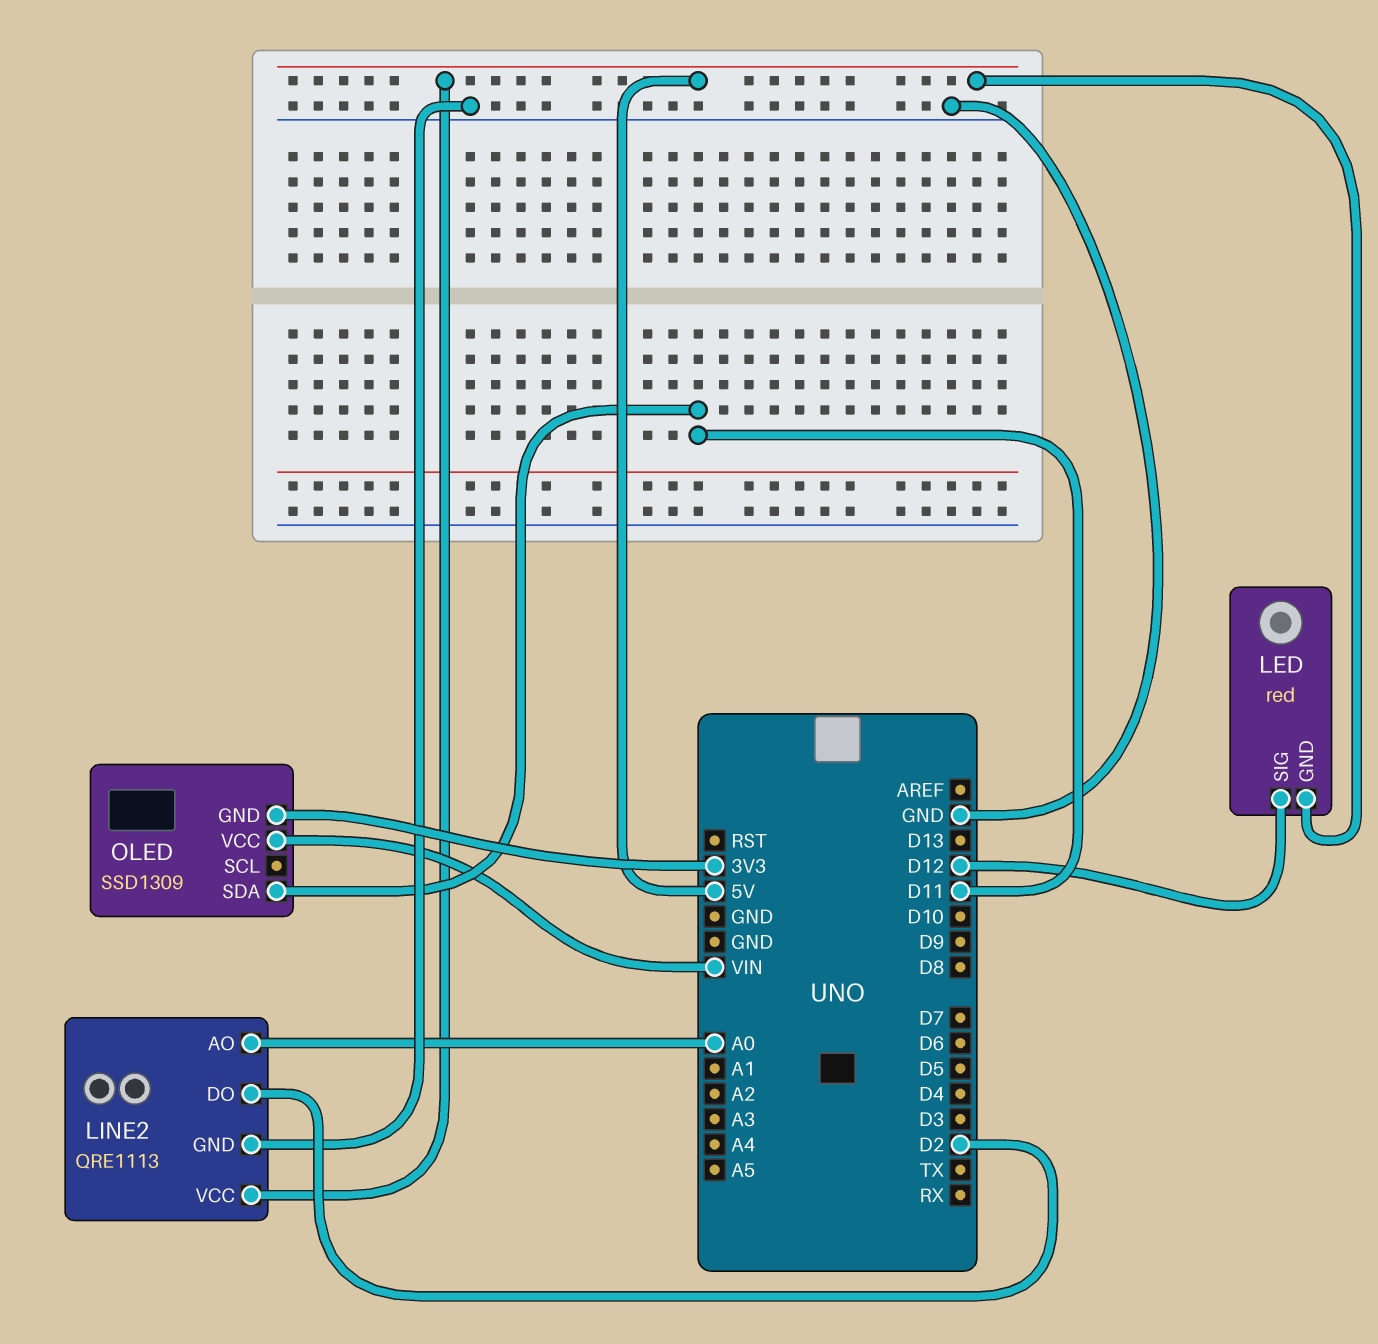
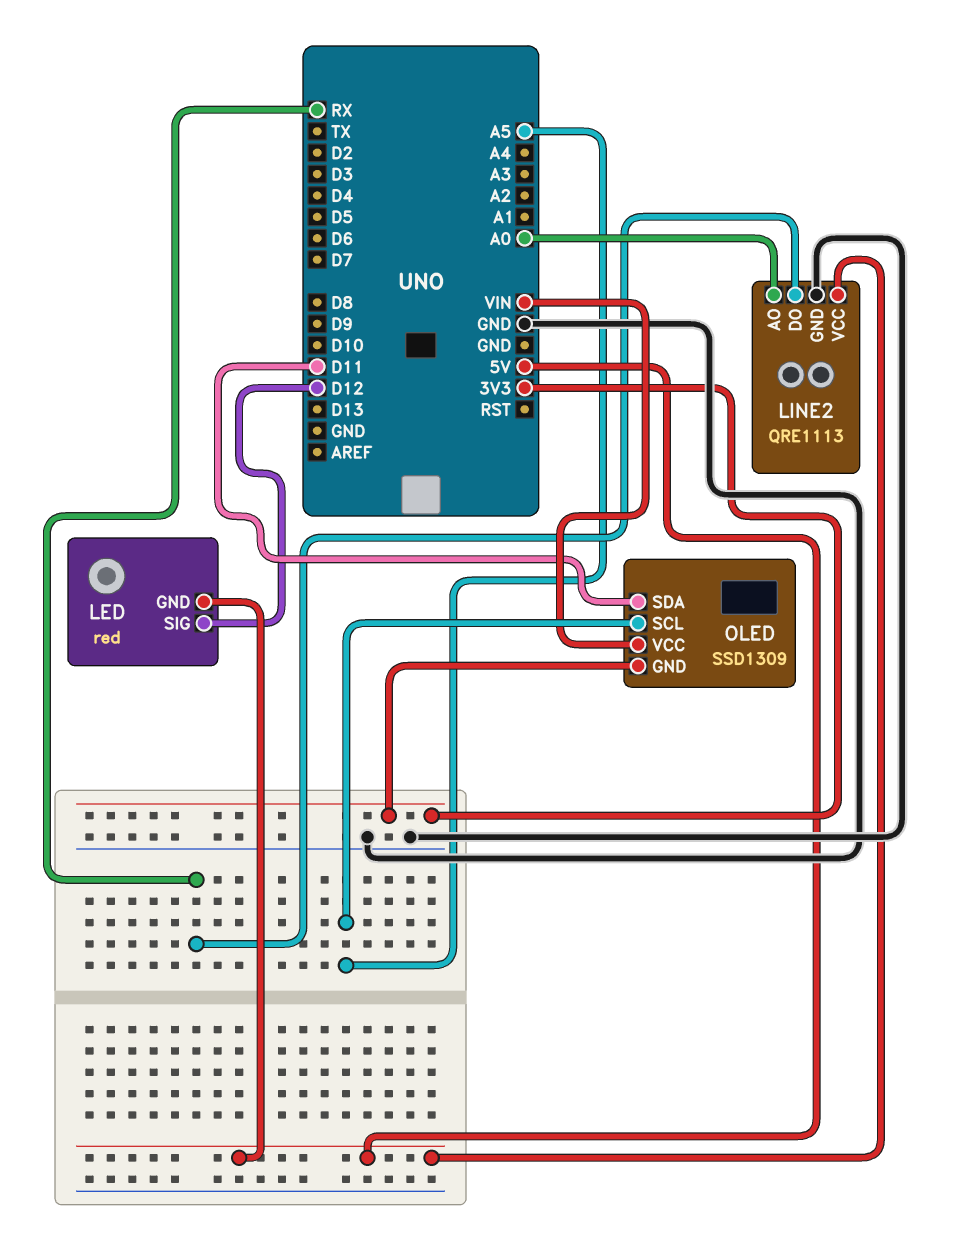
LINE2 pin DO: D2 -> RX
OLED pin SCL: none -> A5

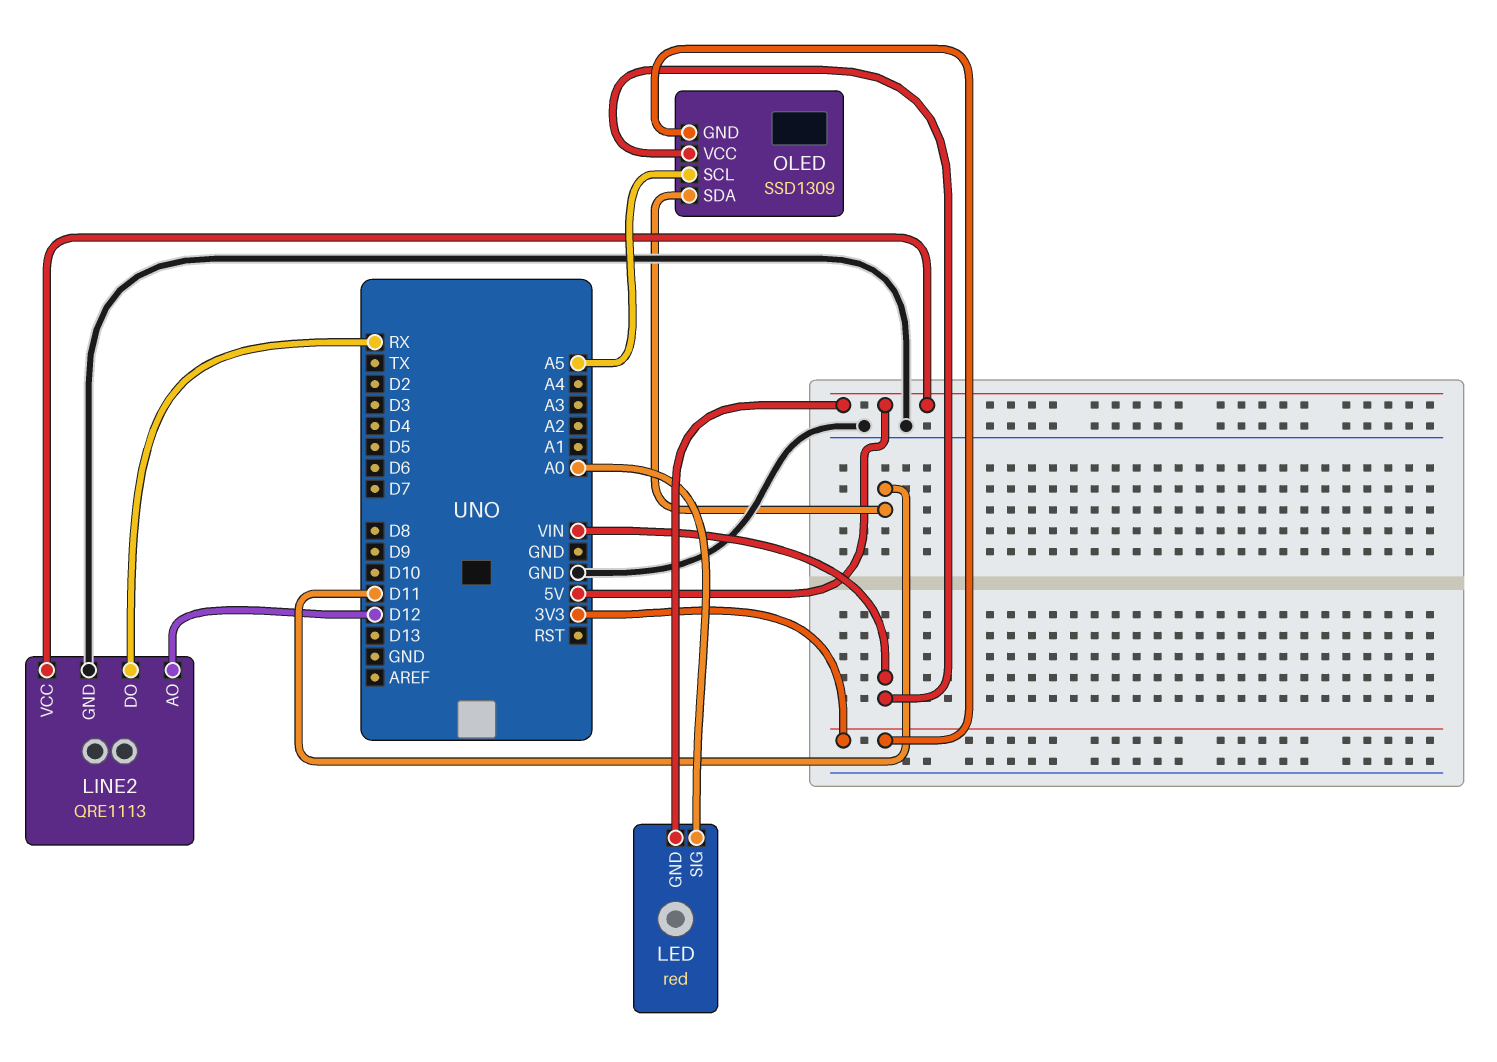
LED pin SIG: D12 -> A0
LINE2 pin AO: A0 -> D12

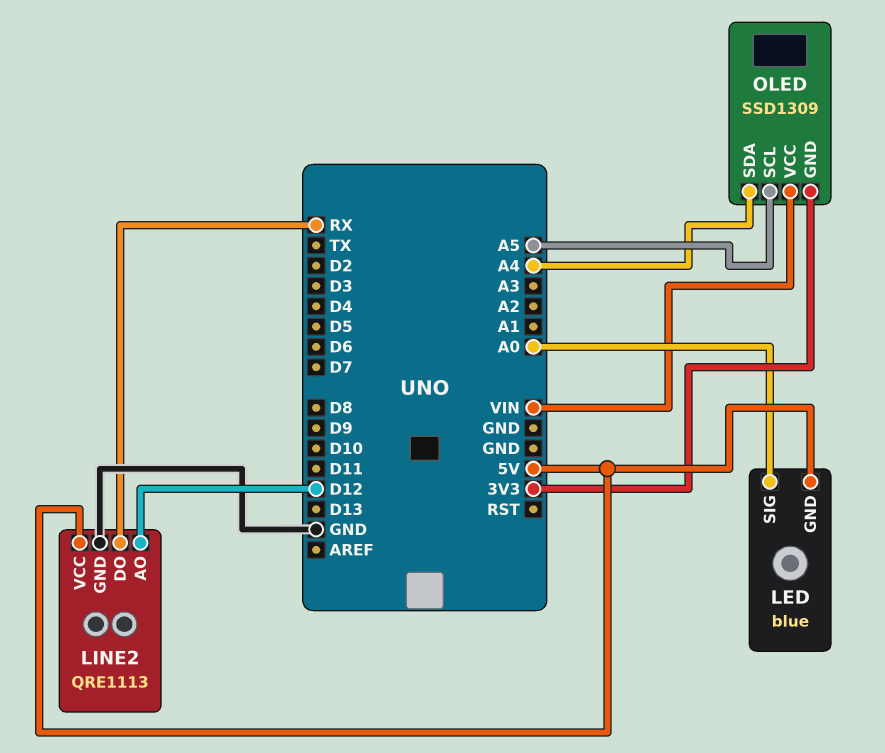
LED: red -> blue
OLED pin SDA: D11 -> A4

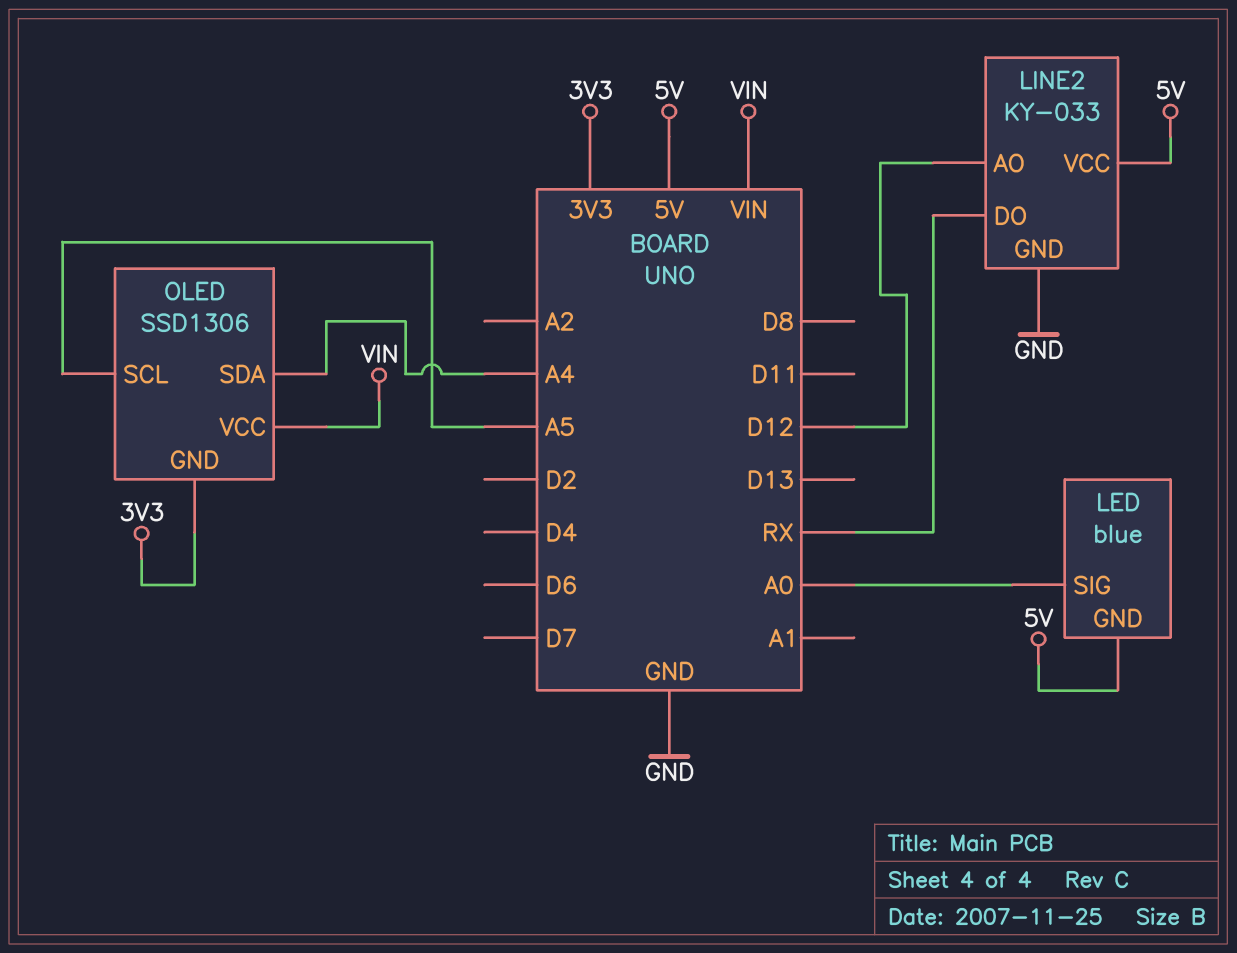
LINE2: QRE1113 -> KY-033
OLED: SSD1309 -> SSD1306

